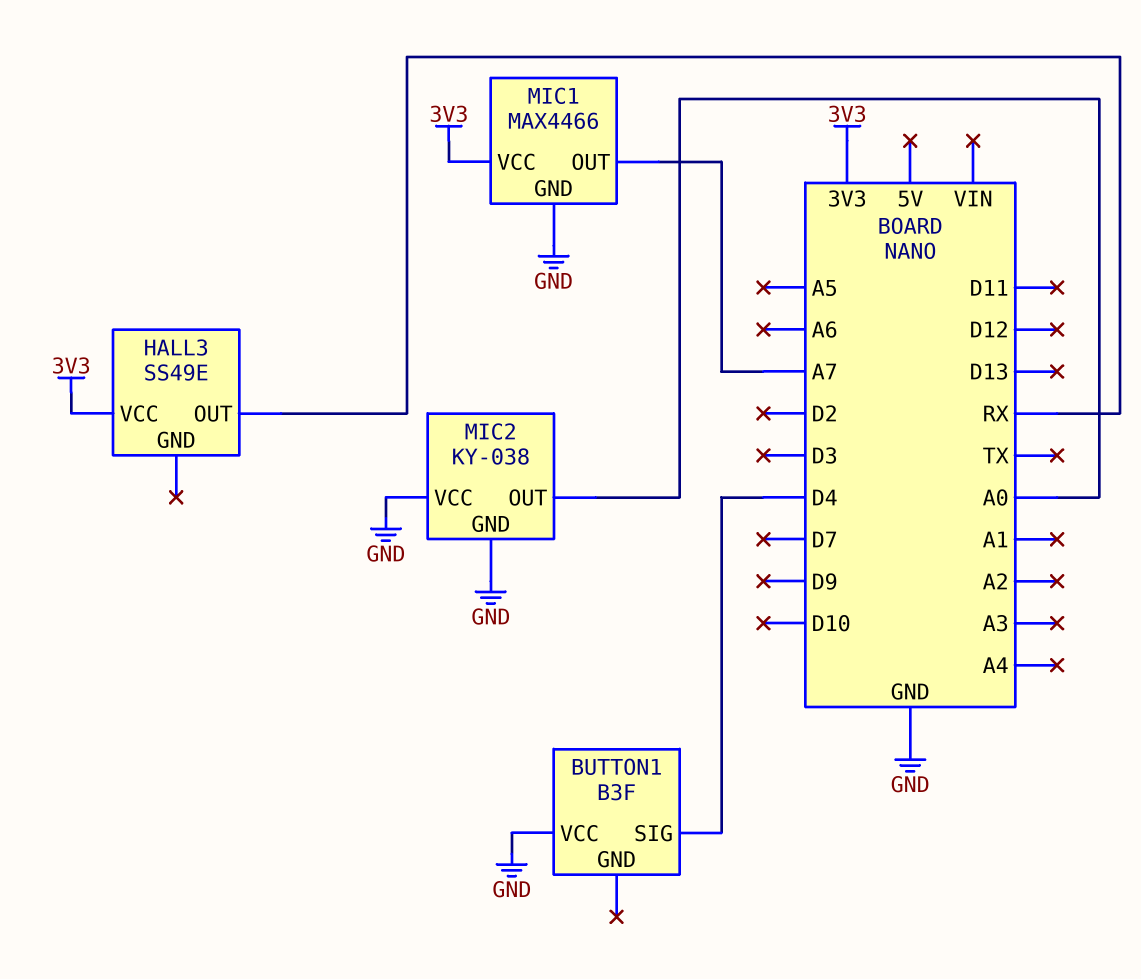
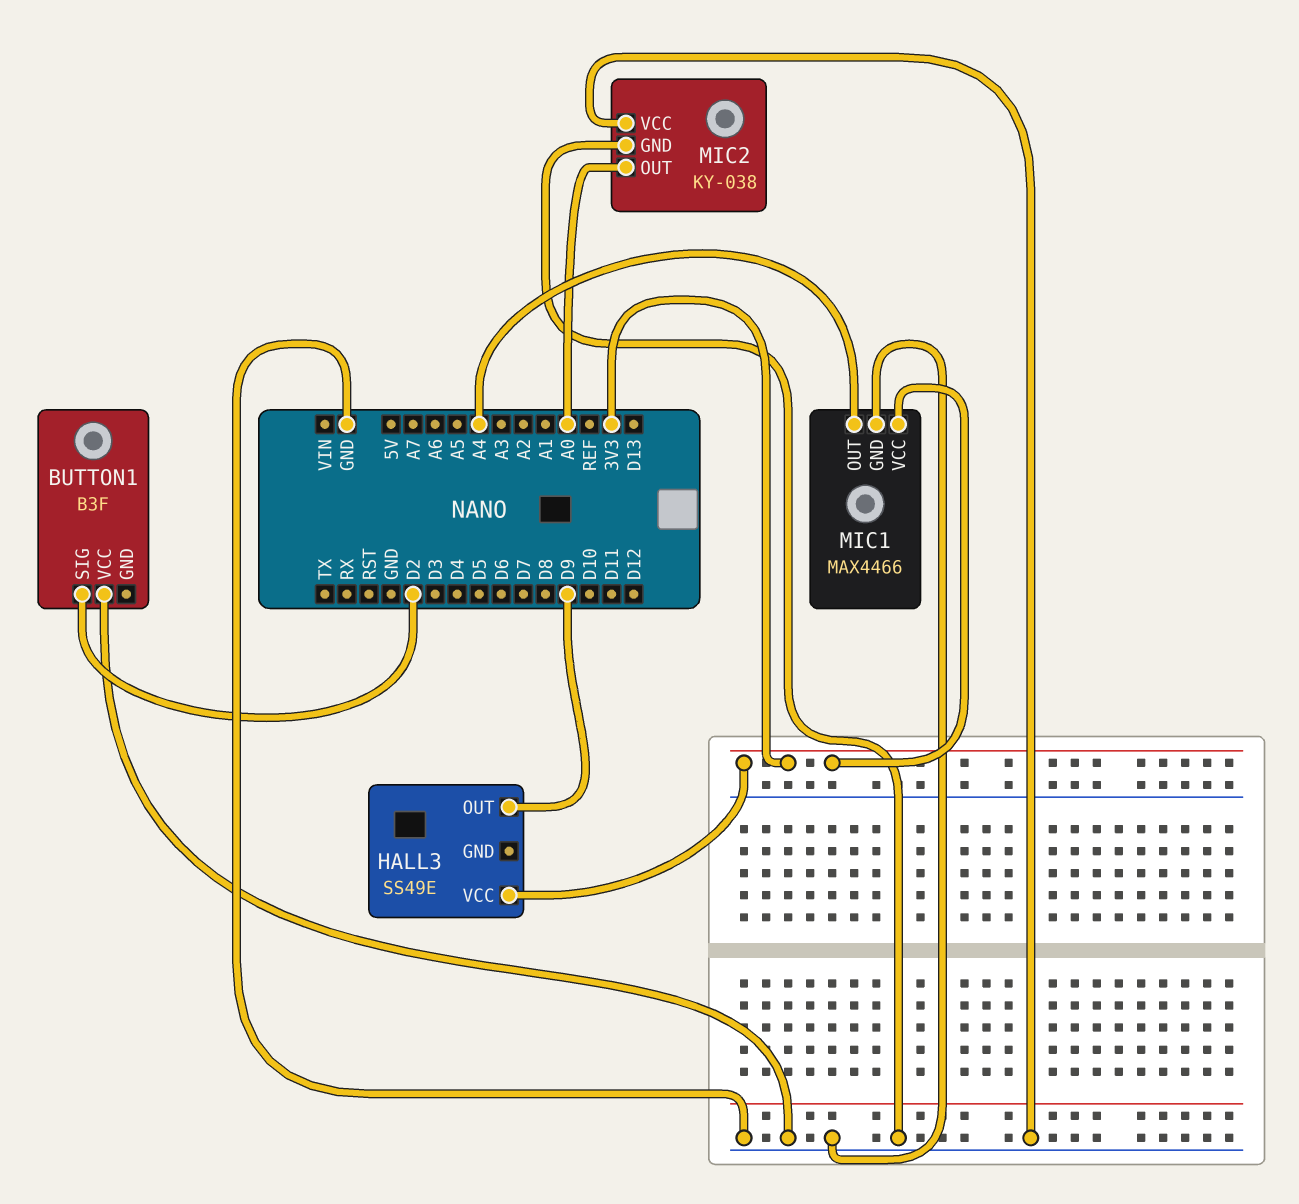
BUTTON1 pin SIG: D4 -> D2
HALL3 pin OUT: RX -> D9
MIC1 pin OUT: A7 -> A4

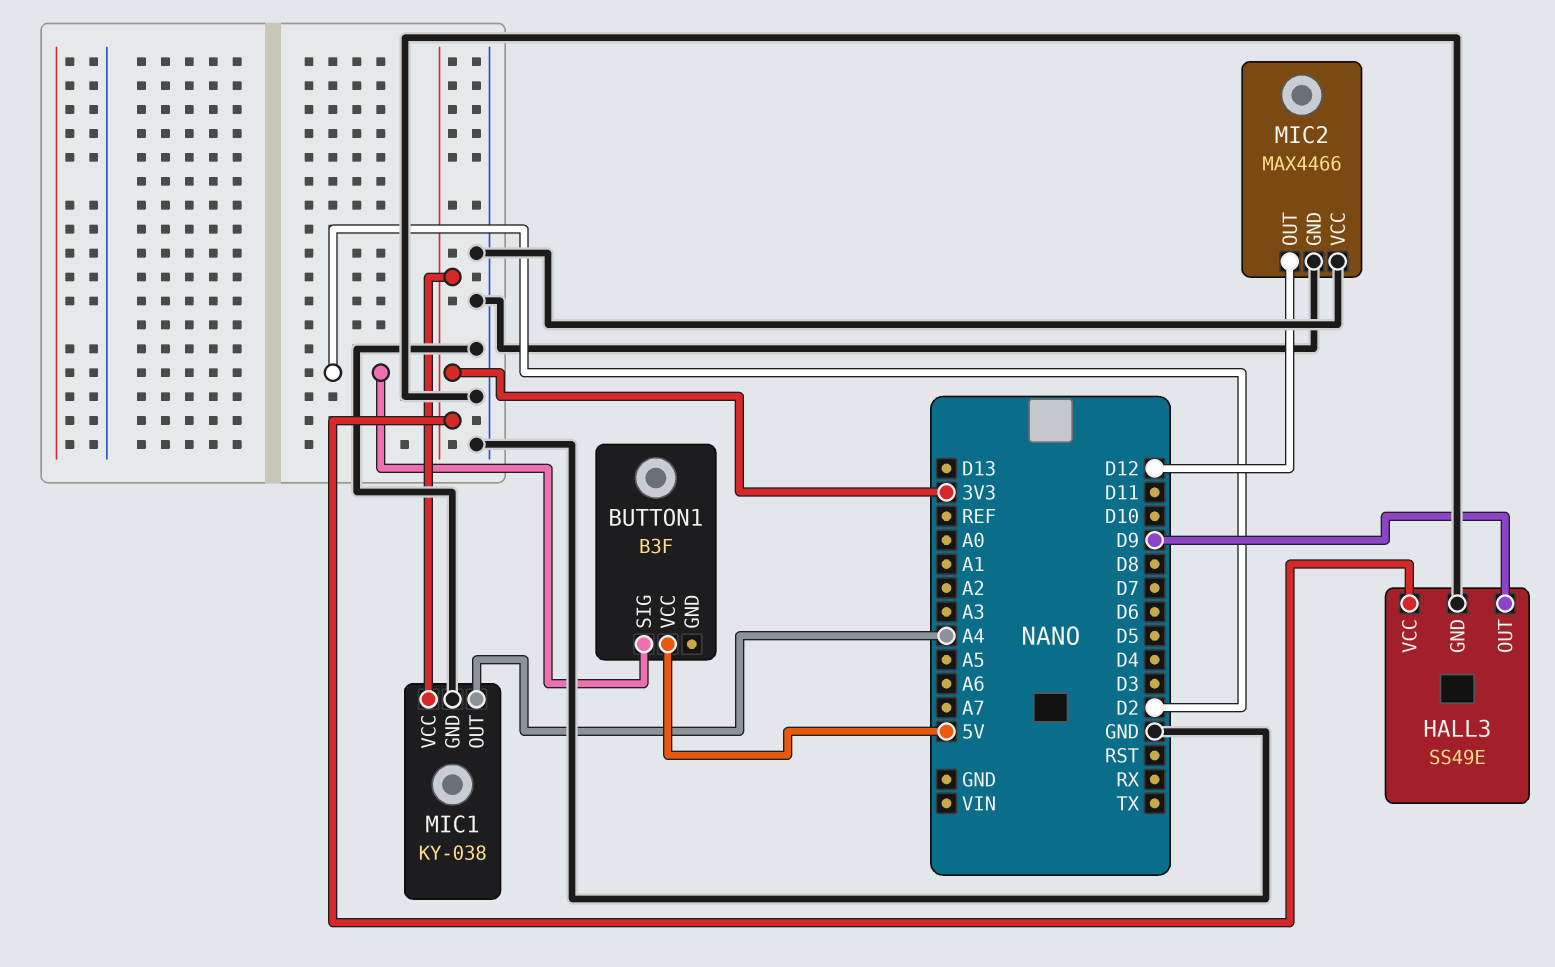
BUTTON1 pin VCC: GND -> 5V
HALL3 pin GND: none -> GND
MIC1: MAX4466 -> KY-038
MIC2: KY-038 -> MAX4466
MIC2 pin OUT: A0 -> D12

